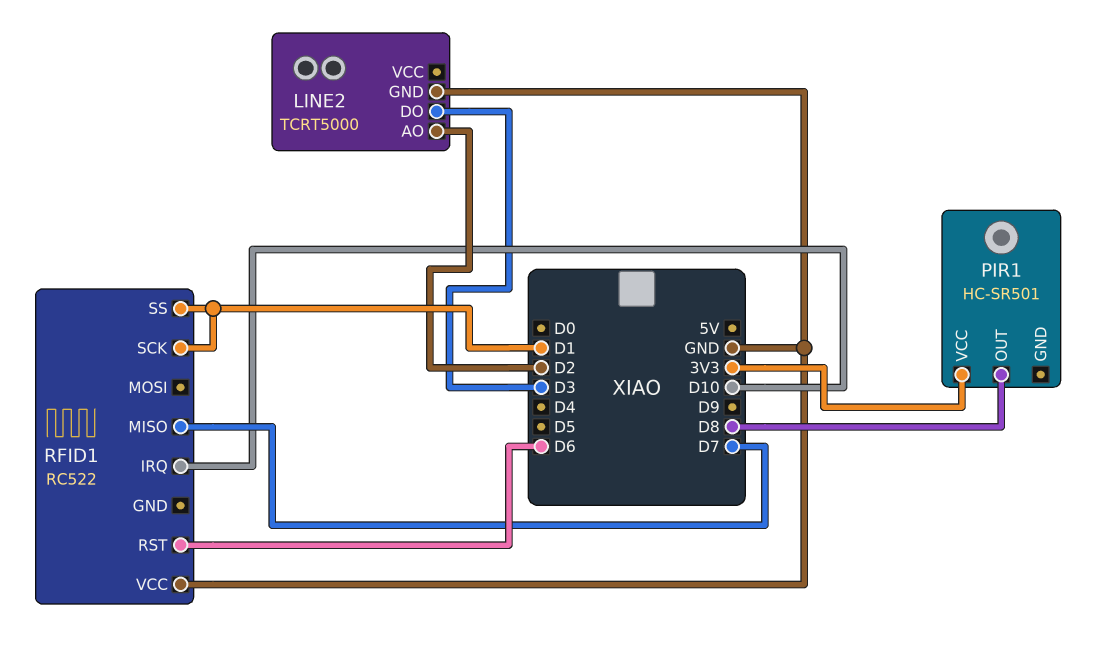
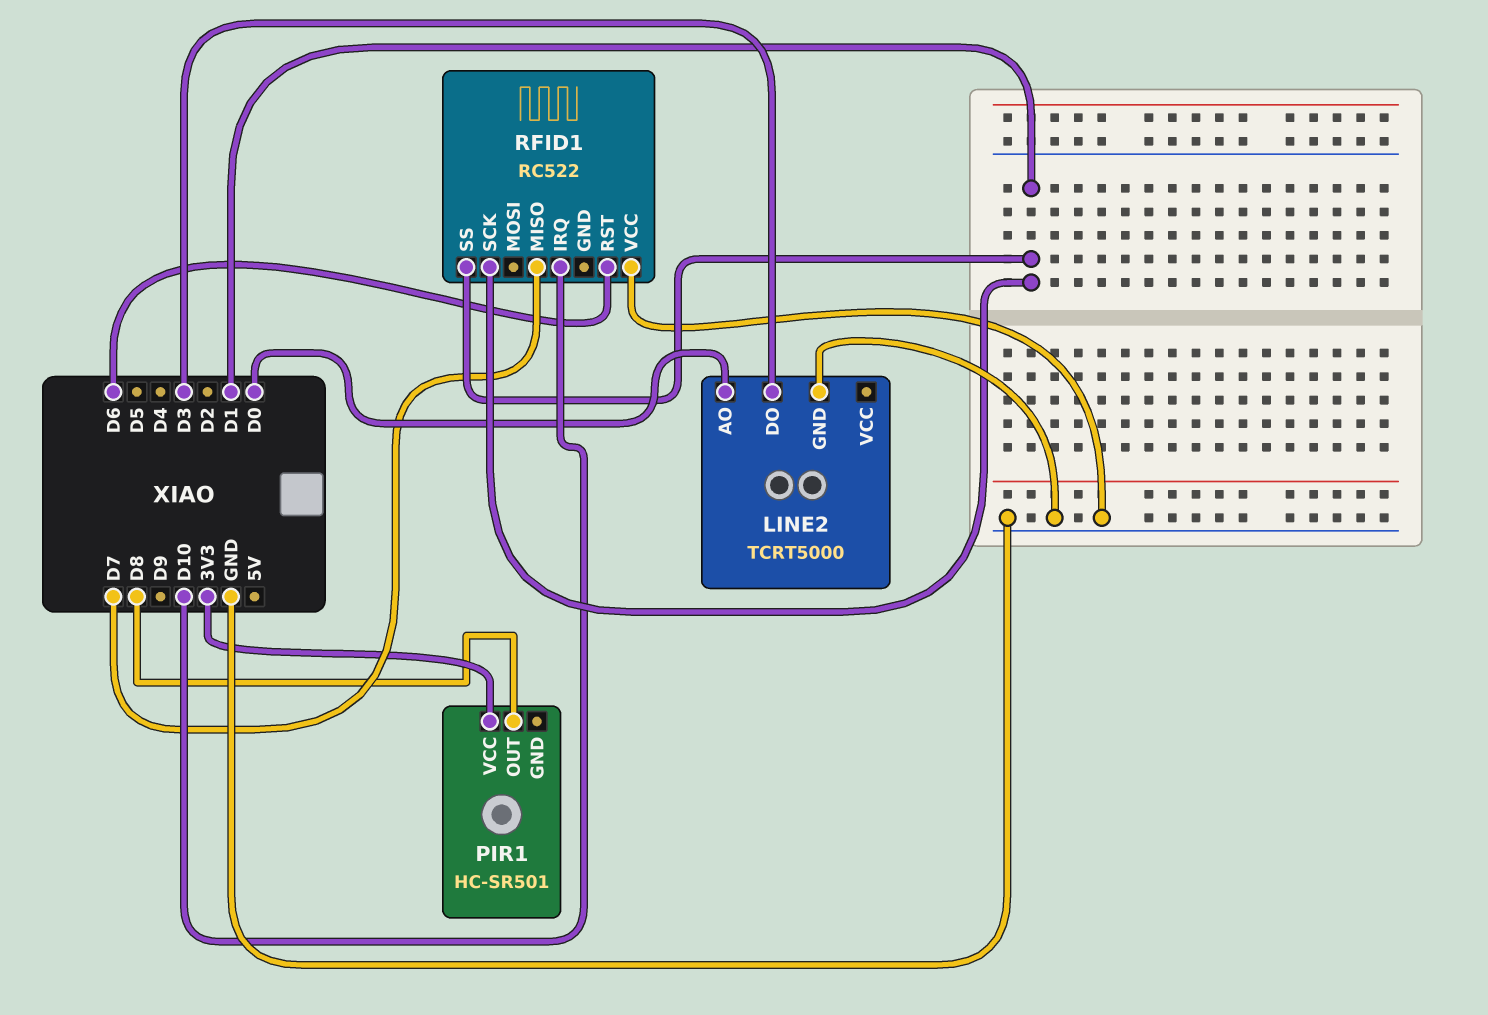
LINE2 pin AO: D2 -> D0

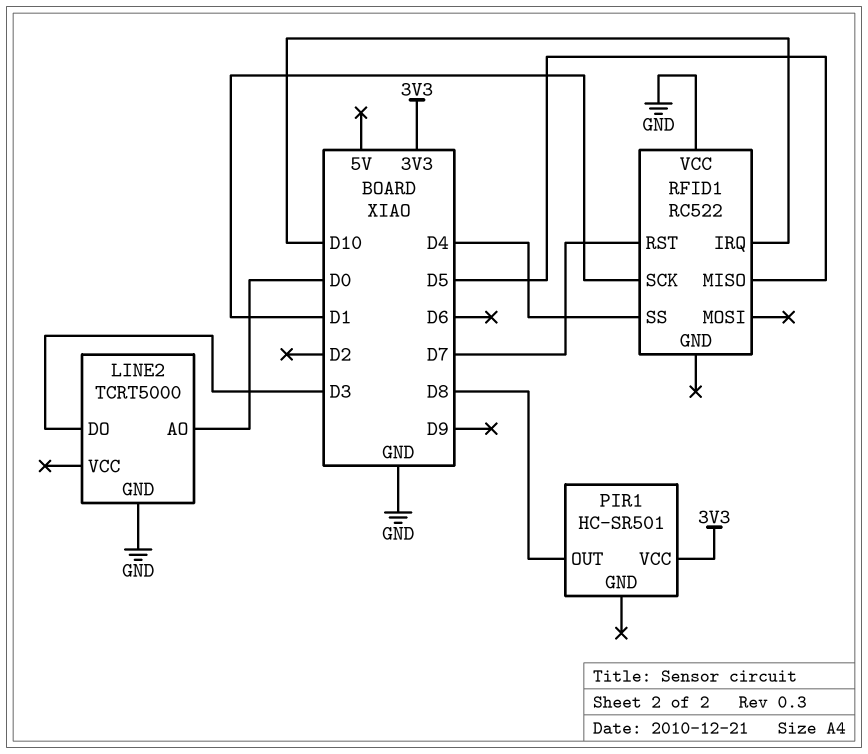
RFID1 pin MISO: D7 -> D5
RFID1 pin RST: D6 -> D7
RFID1 pin SS: D1 -> D4

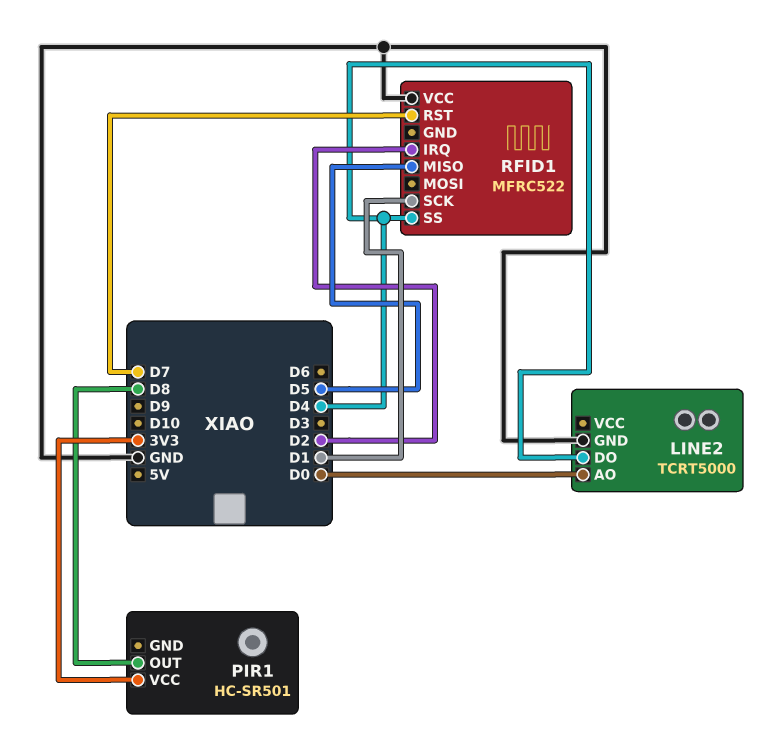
LINE2 pin DO: D3 -> D4
RFID1: RC522 -> MFRC522
RFID1 pin IRQ: D10 -> D2

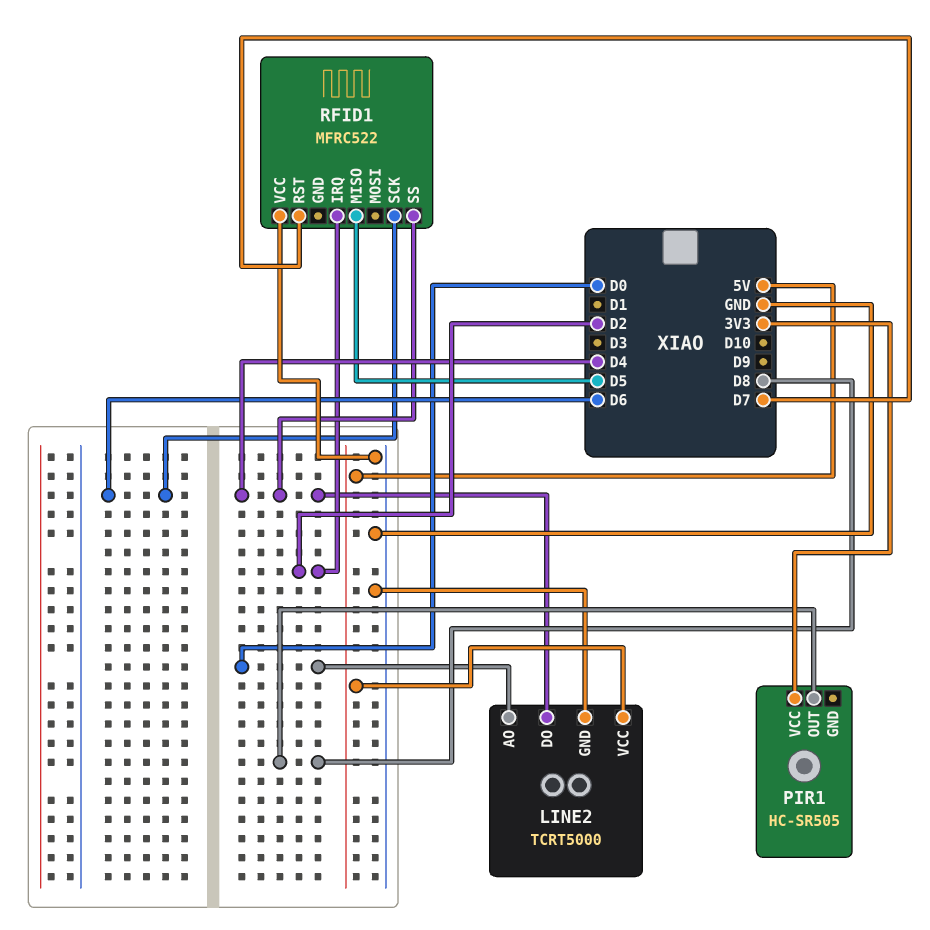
LINE2 pin VCC: none -> 5V
PIR1: HC-SR501 -> HC-SR505
RFID1 pin SCK: D1 -> D6

